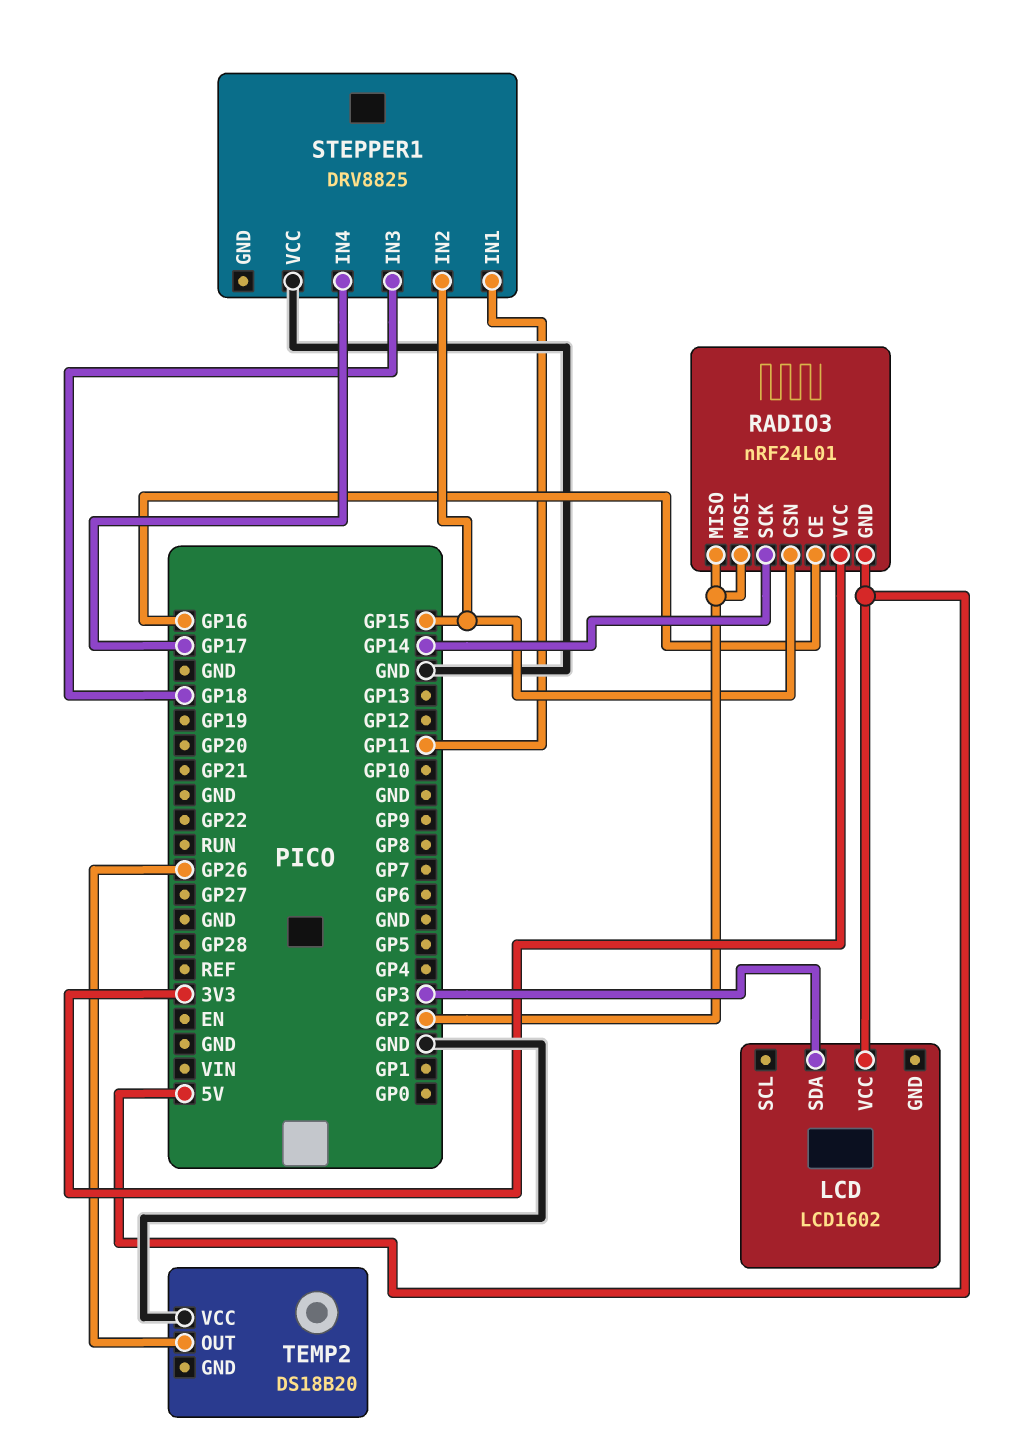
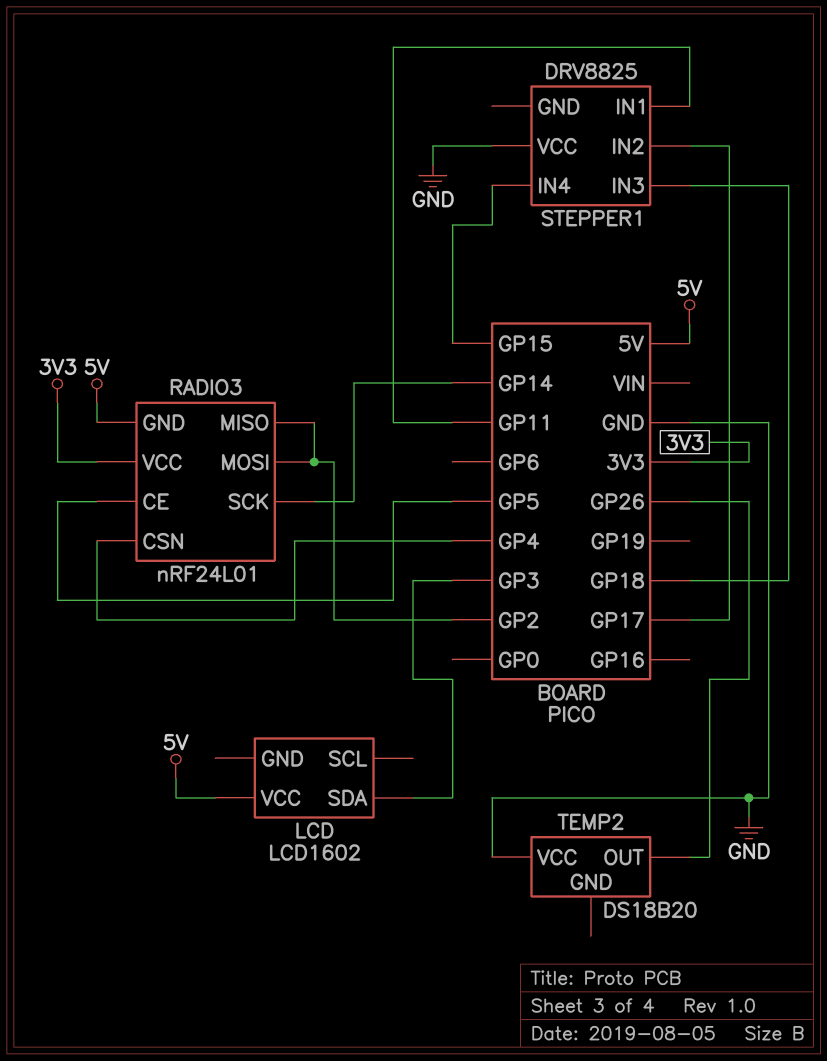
RADIO3 pin CE: GP16 -> GP5
RADIO3 pin CSN: GP15 -> GP4
STEPPER1 pin IN2: GP15 -> GP17
STEPPER1 pin IN4: GP17 -> GP15

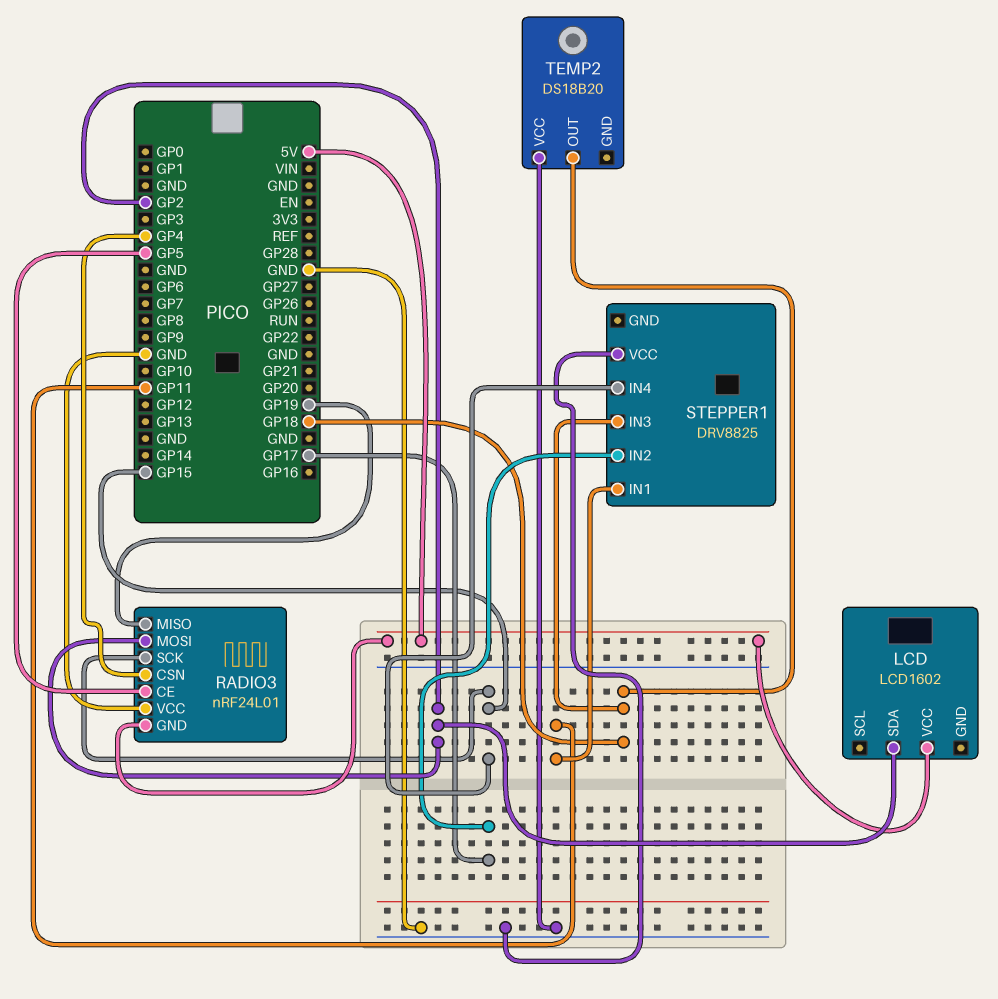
LCD pin SDA: GP3 -> GP2
RADIO3 pin MISO: GP2 -> GP19
RADIO3 pin SCK: GP14 -> GP15
RADIO3 pin VCC: 3V3 -> GND
TEMP2 pin OUT: GP26 -> GP18

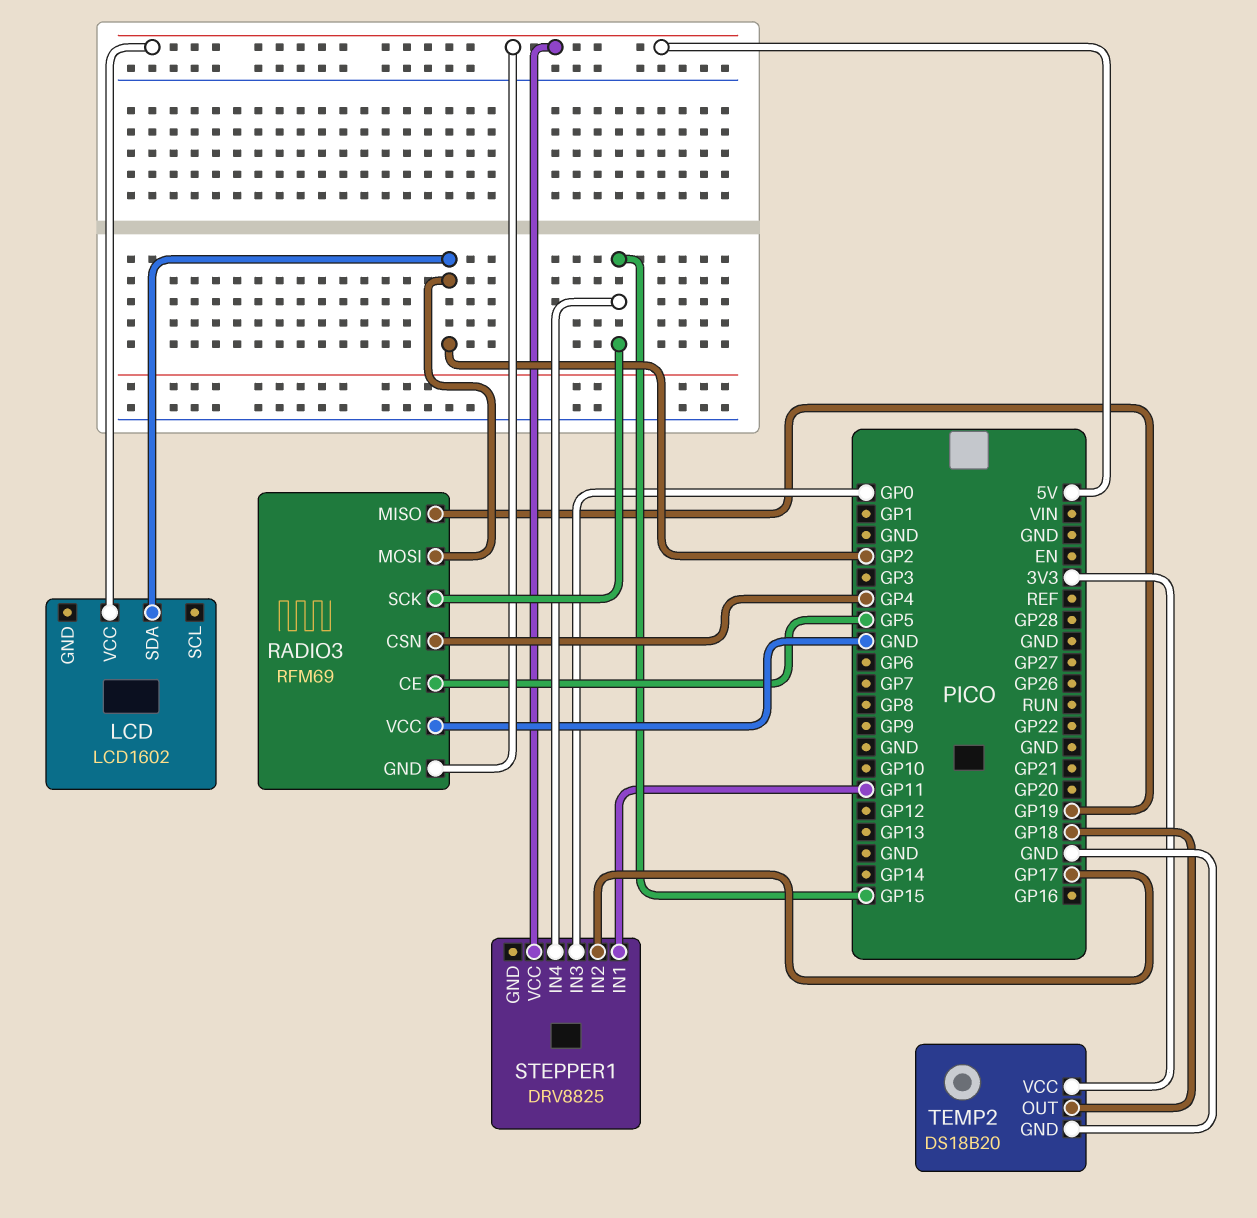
RADIO3: nRF24L01 -> RFM69
STEPPER1 pin IN3: GP18 -> GP0
STEPPER1 pin VCC: GND -> 5V
TEMP2 pin GND: none -> GND
TEMP2 pin VCC: GND -> 3V3

